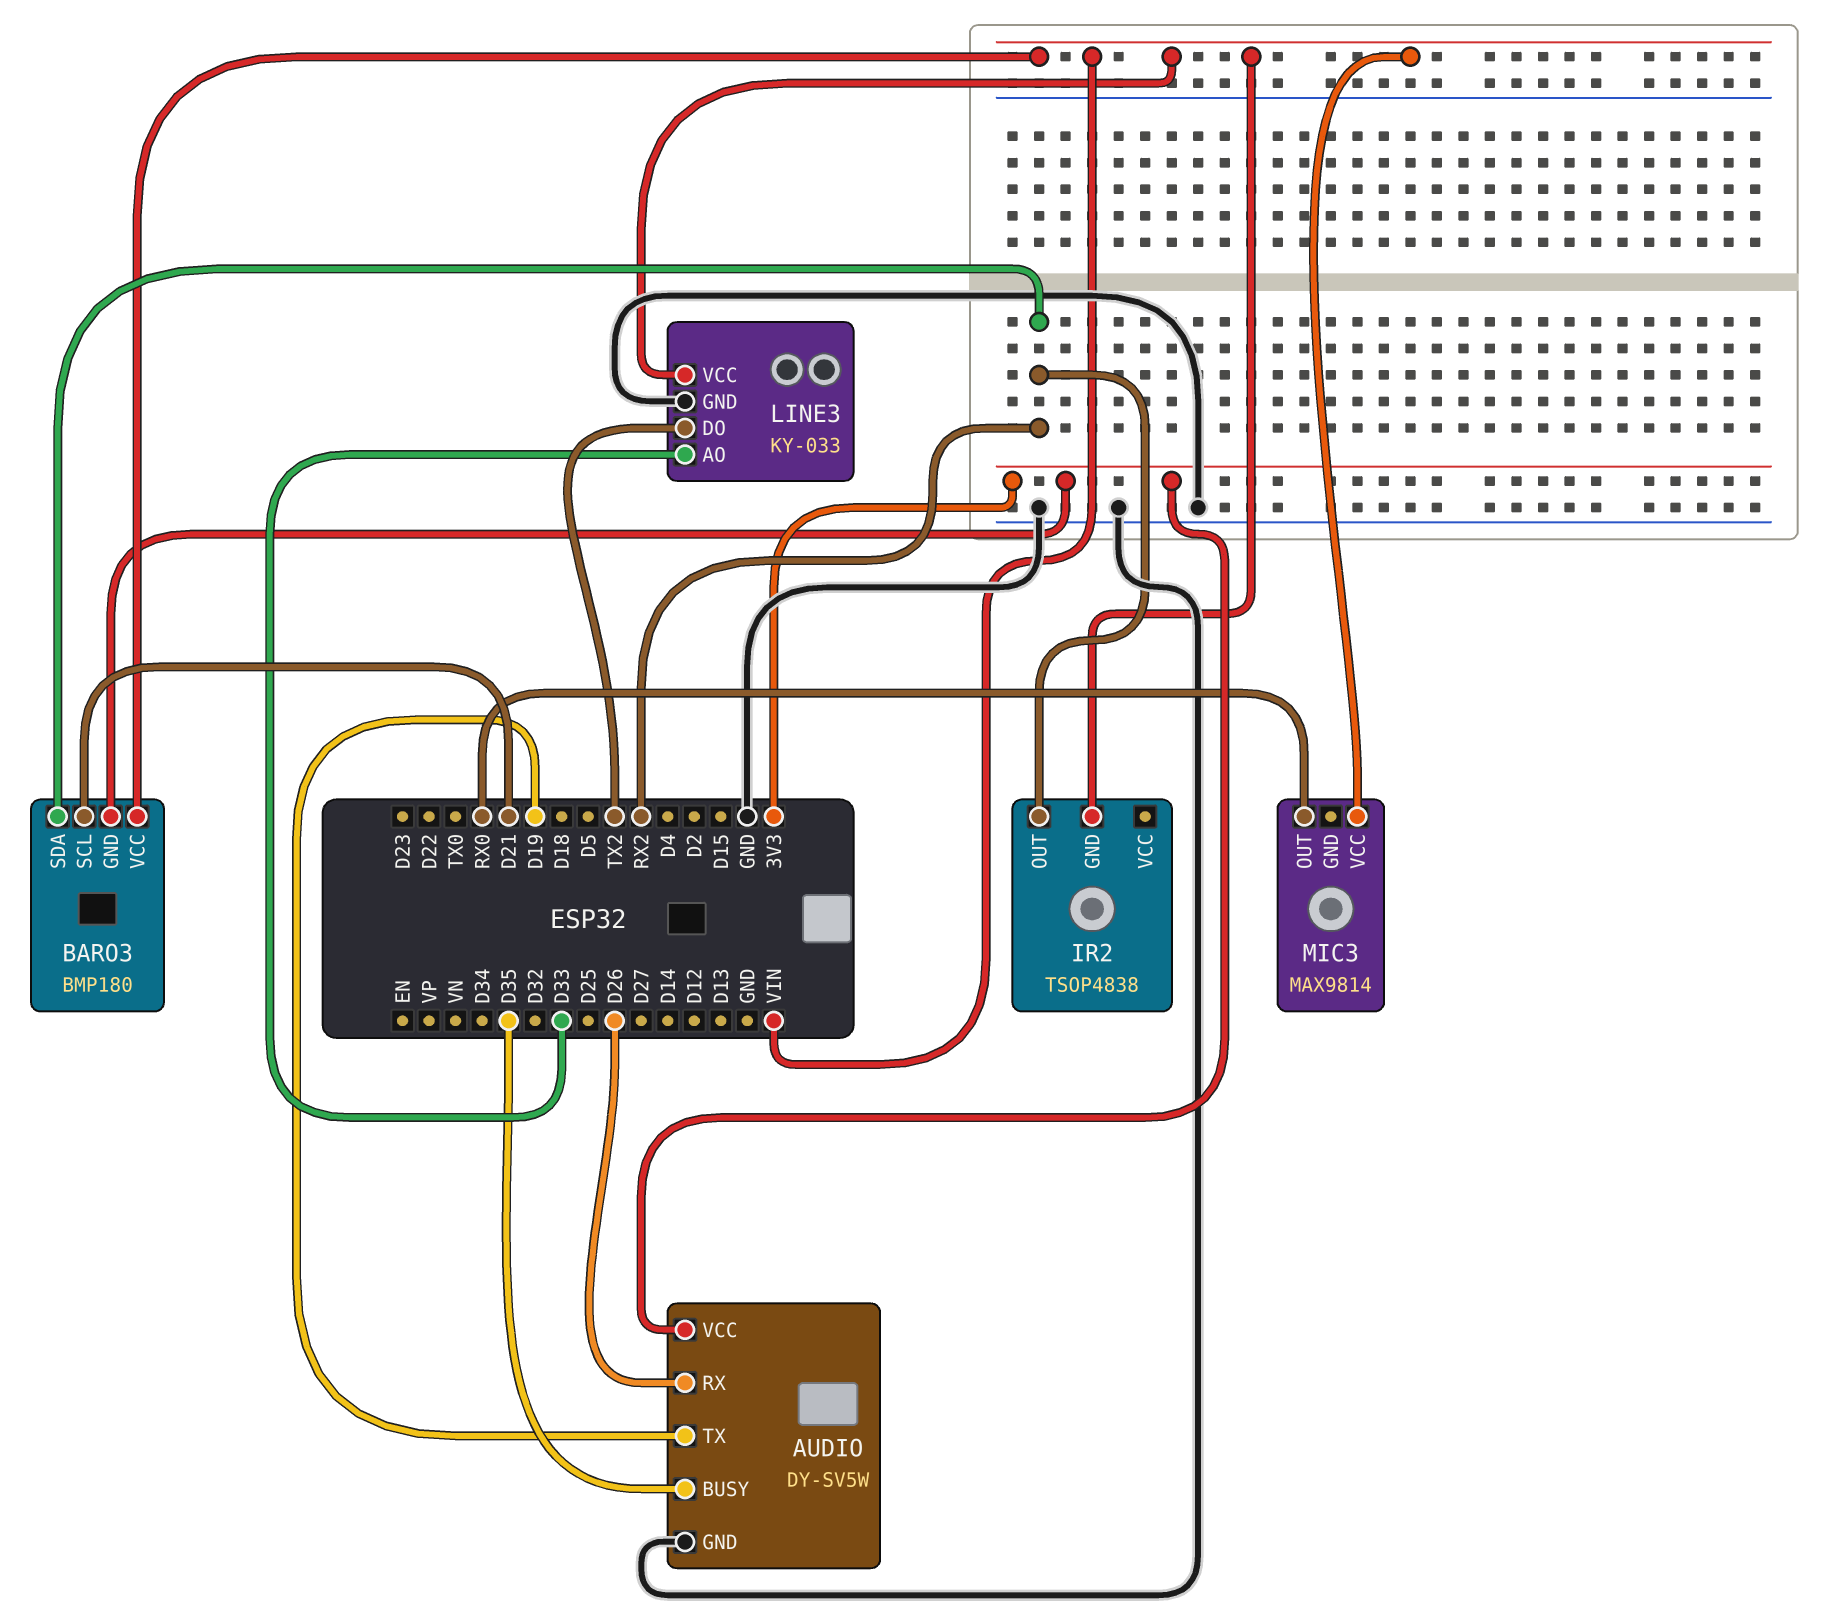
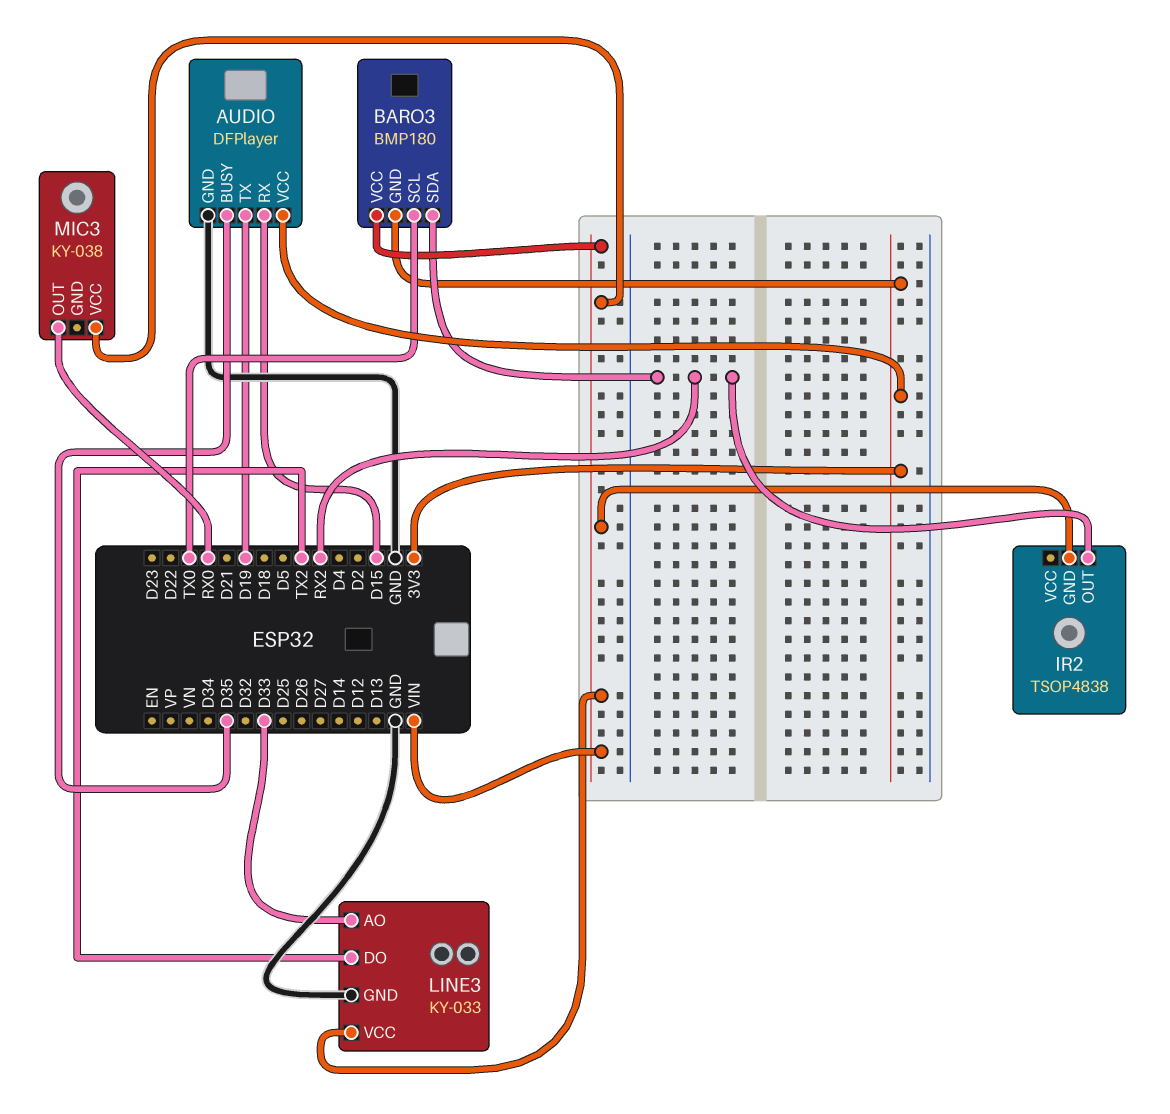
AUDIO: DY-SV5W -> DFPlayer
AUDIO pin RX: D26 -> D15
BARO3 pin SCL: D21 -> TX0
MIC3: MAX9814 -> KY-038

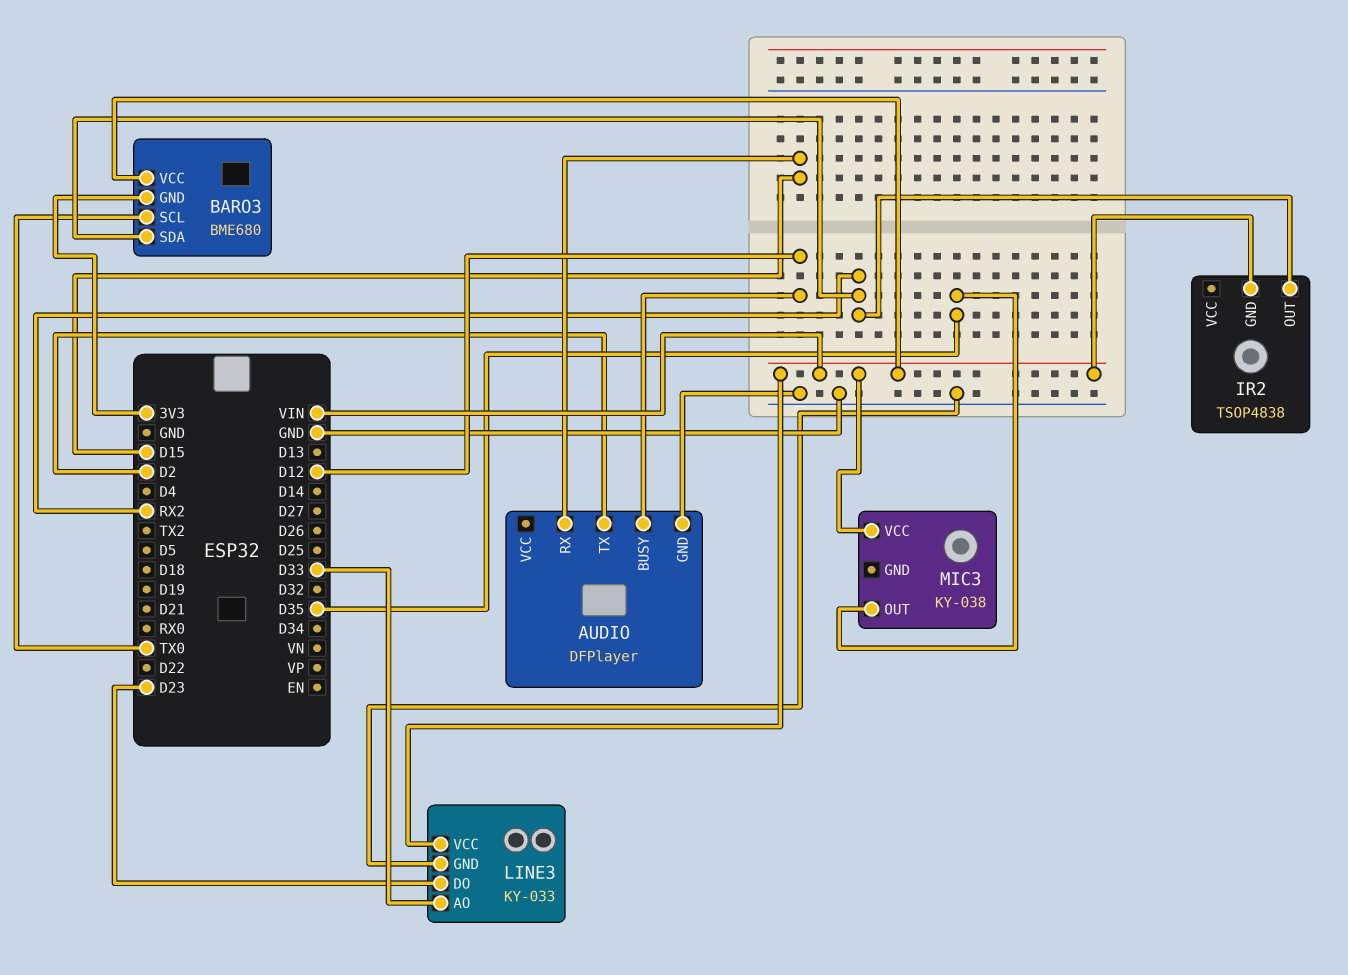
AUDIO pin BUSY: D35 -> D12
AUDIO pin TX: D19 -> D2
AUDIO pin VCC: 3V3 -> none
BARO3: BMP180 -> BME680
LINE3 pin DO: TX2 -> D23
MIC3 pin OUT: RX0 -> D35

